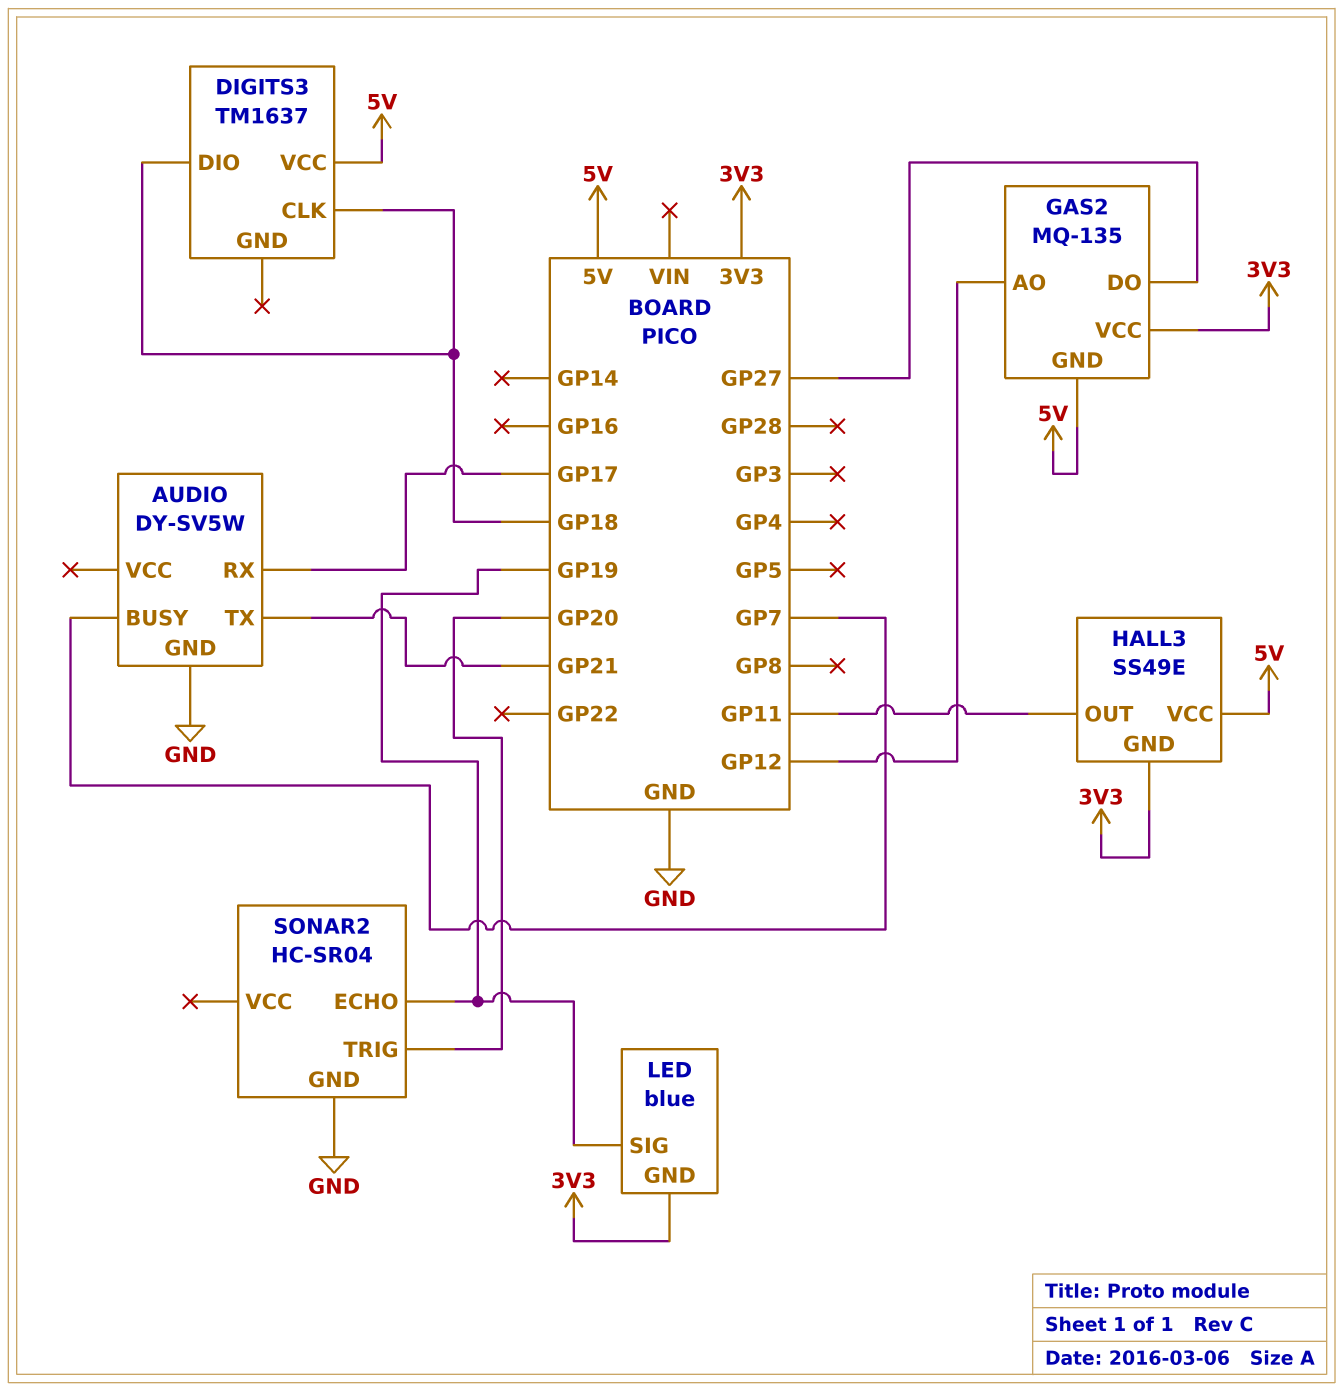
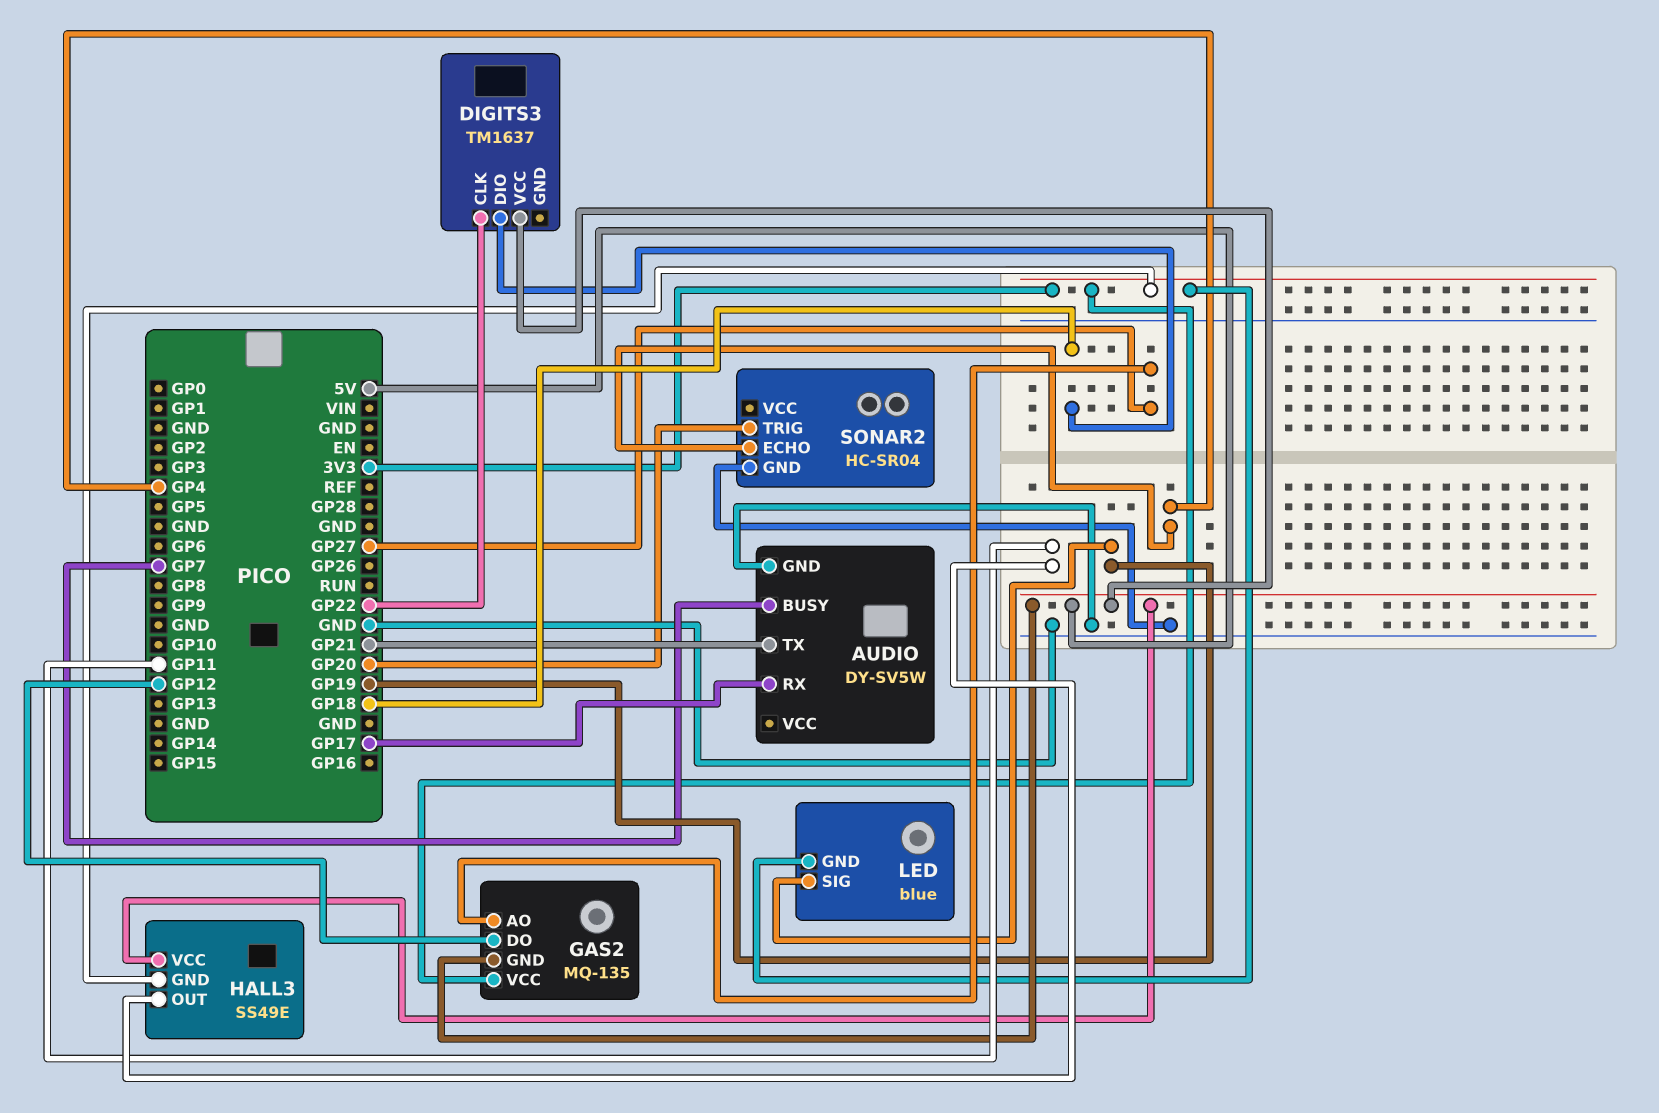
DIGITS3 pin CLK: GP18 -> GP22
GAS2 pin AO: GP12 -> GP27
GAS2 pin DO: GP27 -> GP12
SONAR2 pin ECHO: GP19 -> GP4

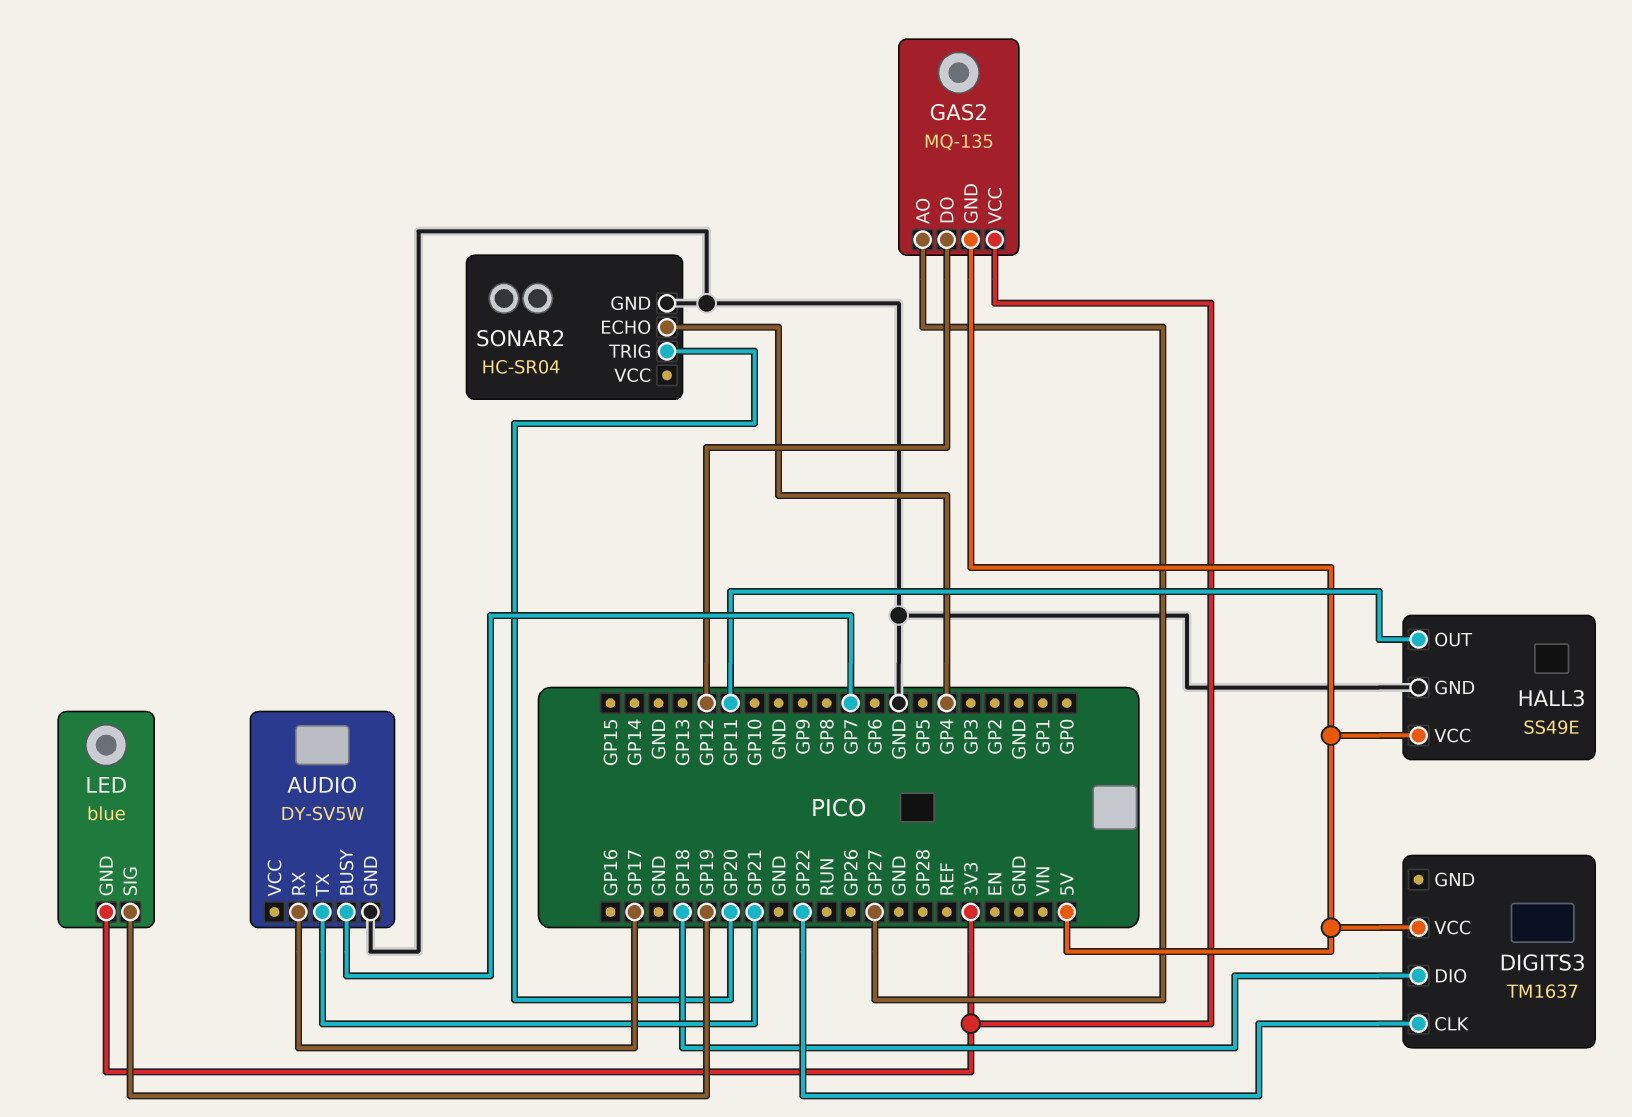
HALL3 pin GND: 3V3 -> GND

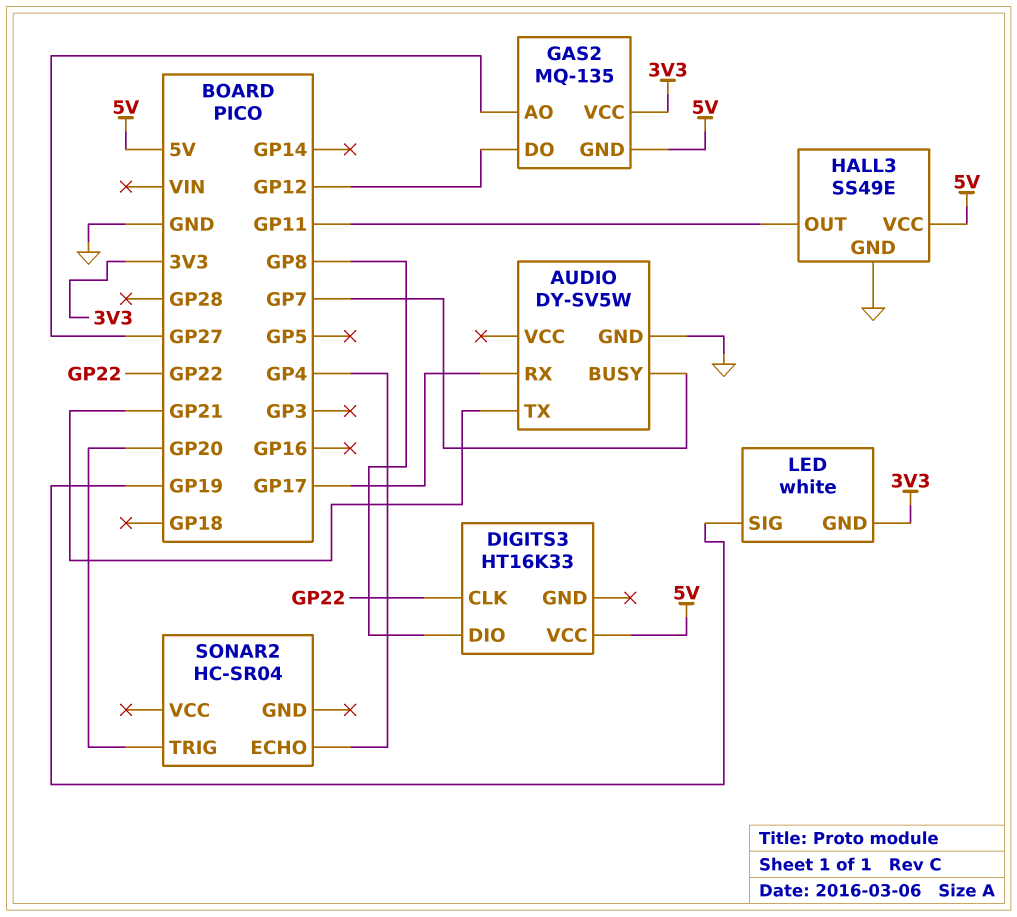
DIGITS3: TM1637 -> HT16K33
DIGITS3 pin DIO: GP18 -> GP8
LED: blue -> white
SONAR2 pin GND: GND -> none

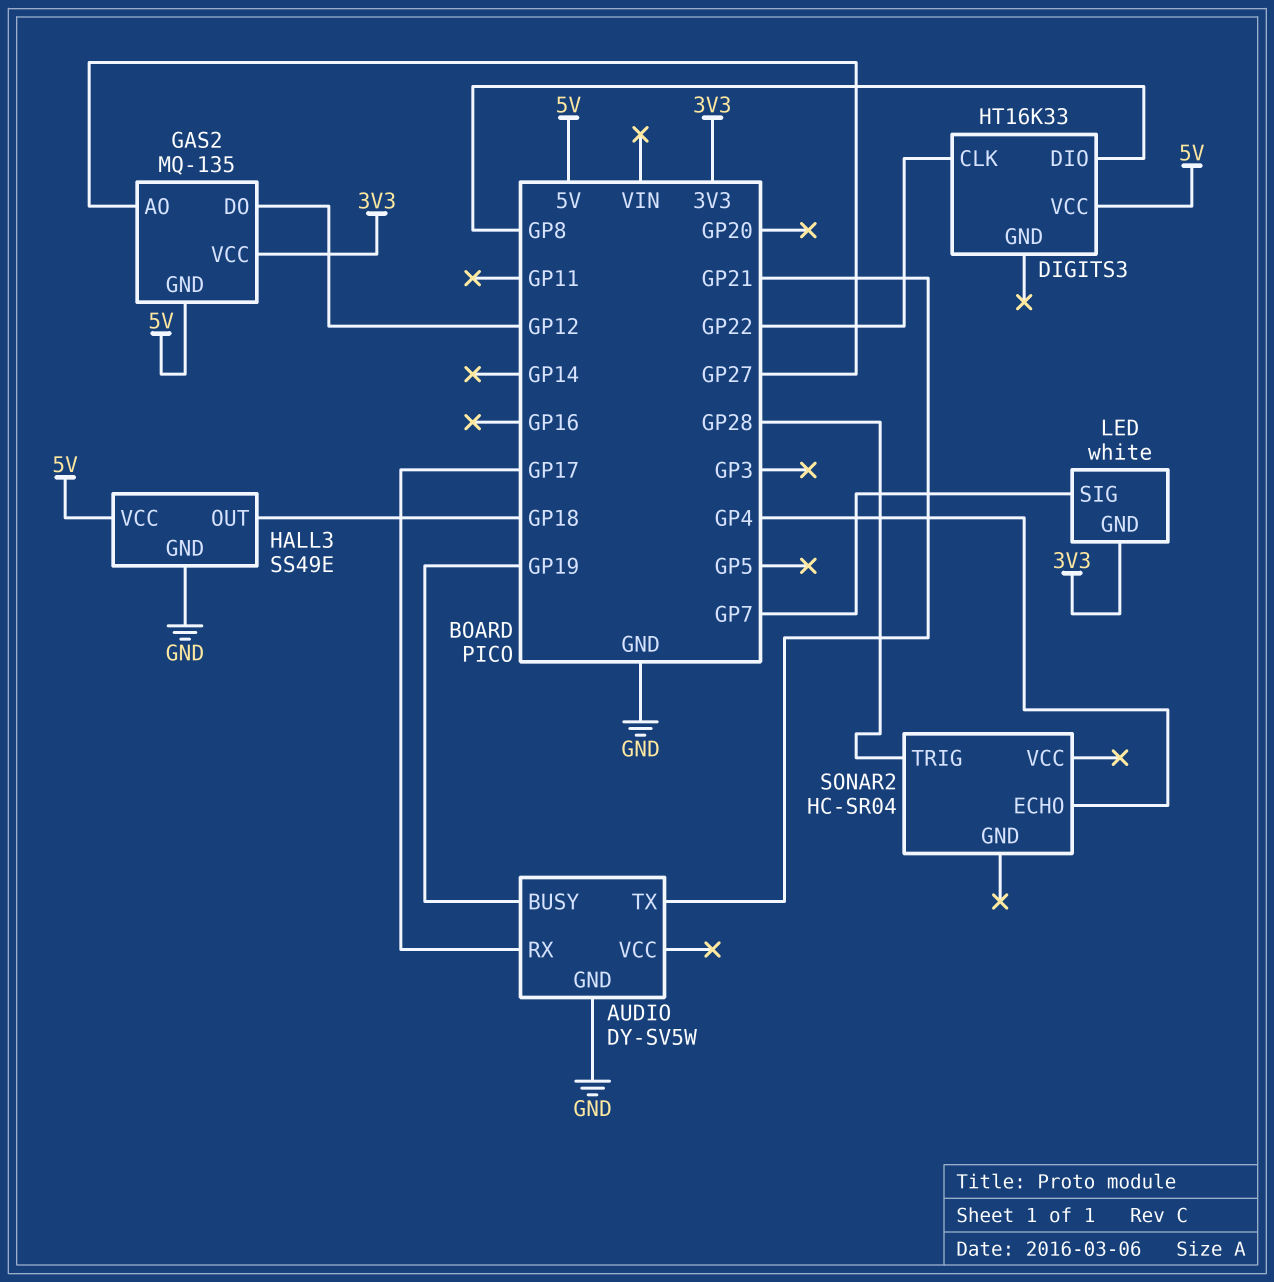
AUDIO pin BUSY: GP7 -> GP19
HALL3 pin OUT: GP11 -> GP18
LED pin SIG: GP19 -> GP7
SONAR2 pin TRIG: GP20 -> GP28

